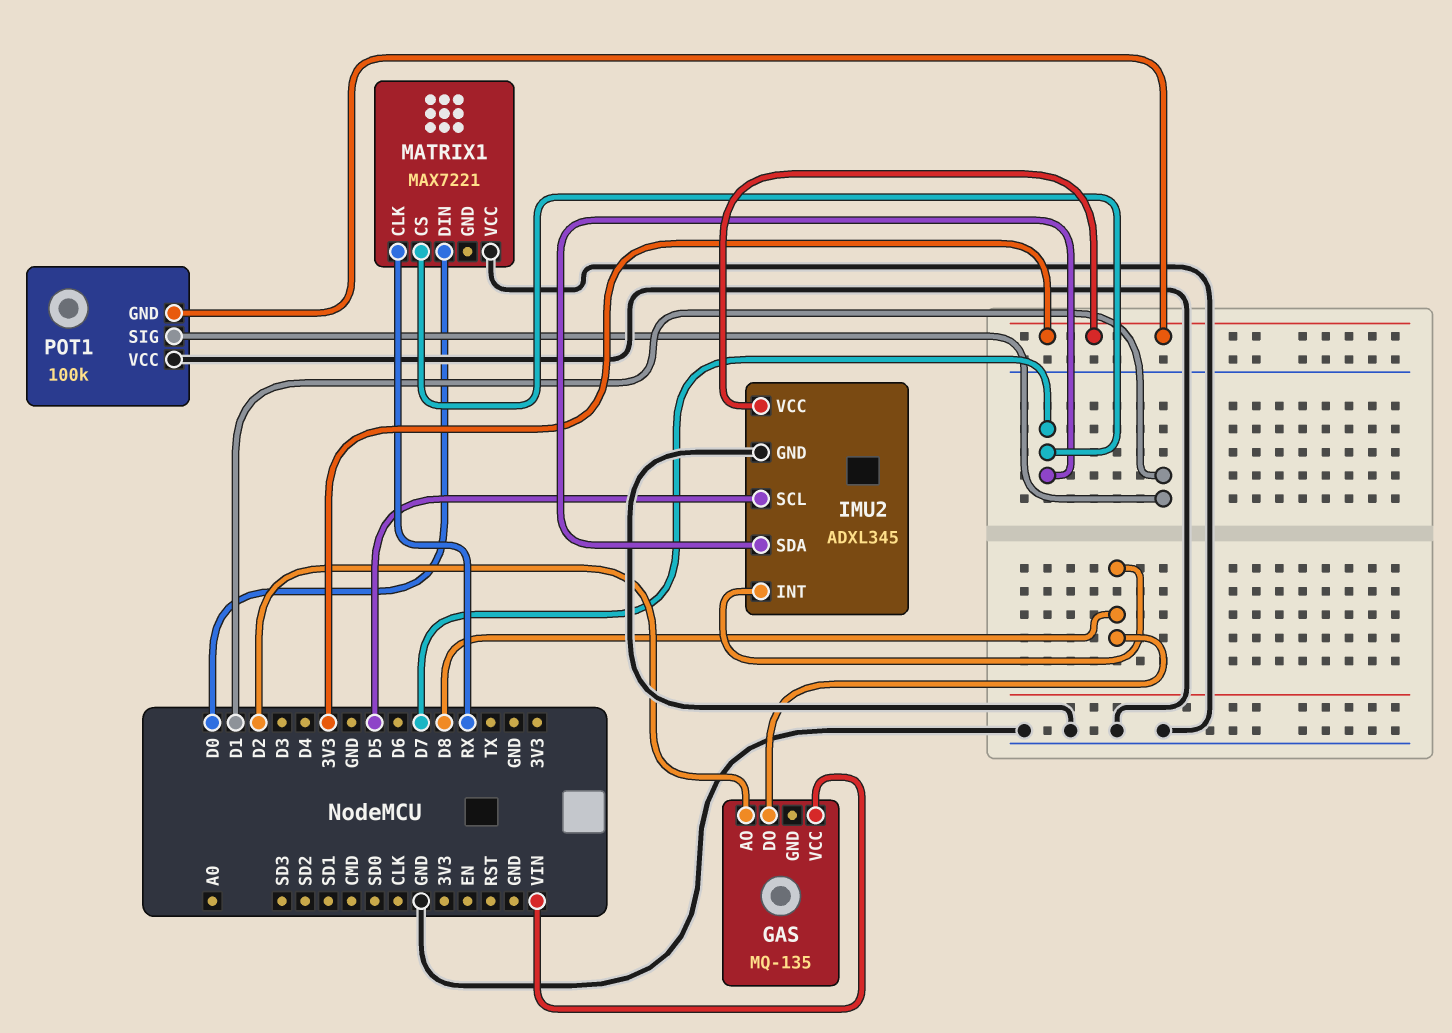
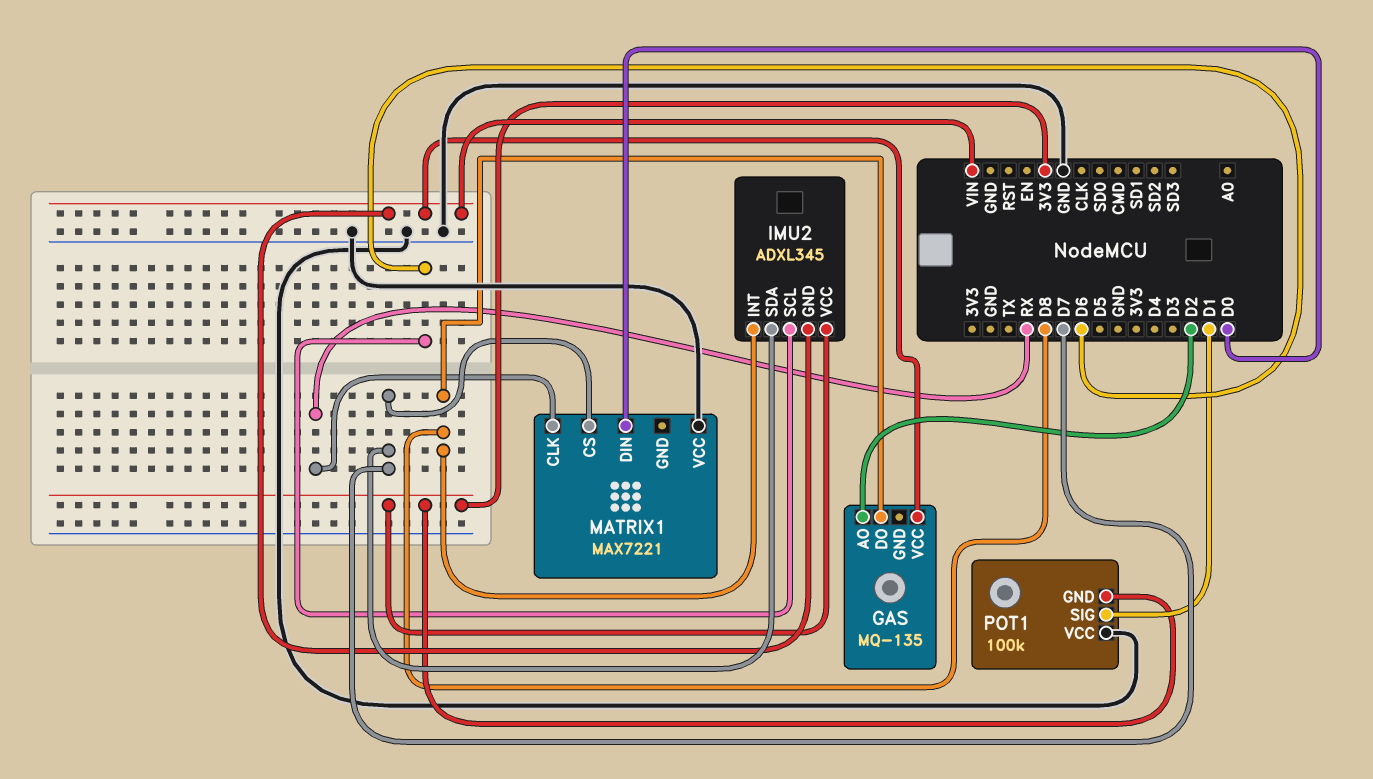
IMU2 pin GND: GND -> VIN
IMU2 pin SCL: D5 -> D6

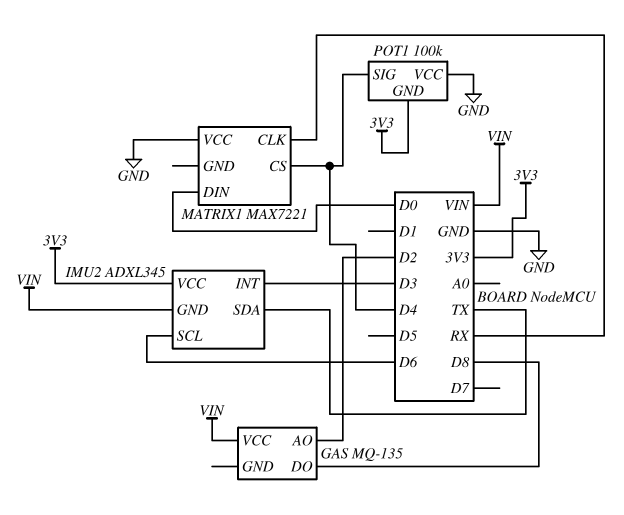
IMU2 pin INT: D8 -> D3
IMU2 pin SDA: D7 -> TX
MATRIX1 pin CS: D7 -> D4
POT1 pin SIG: D1 -> D4

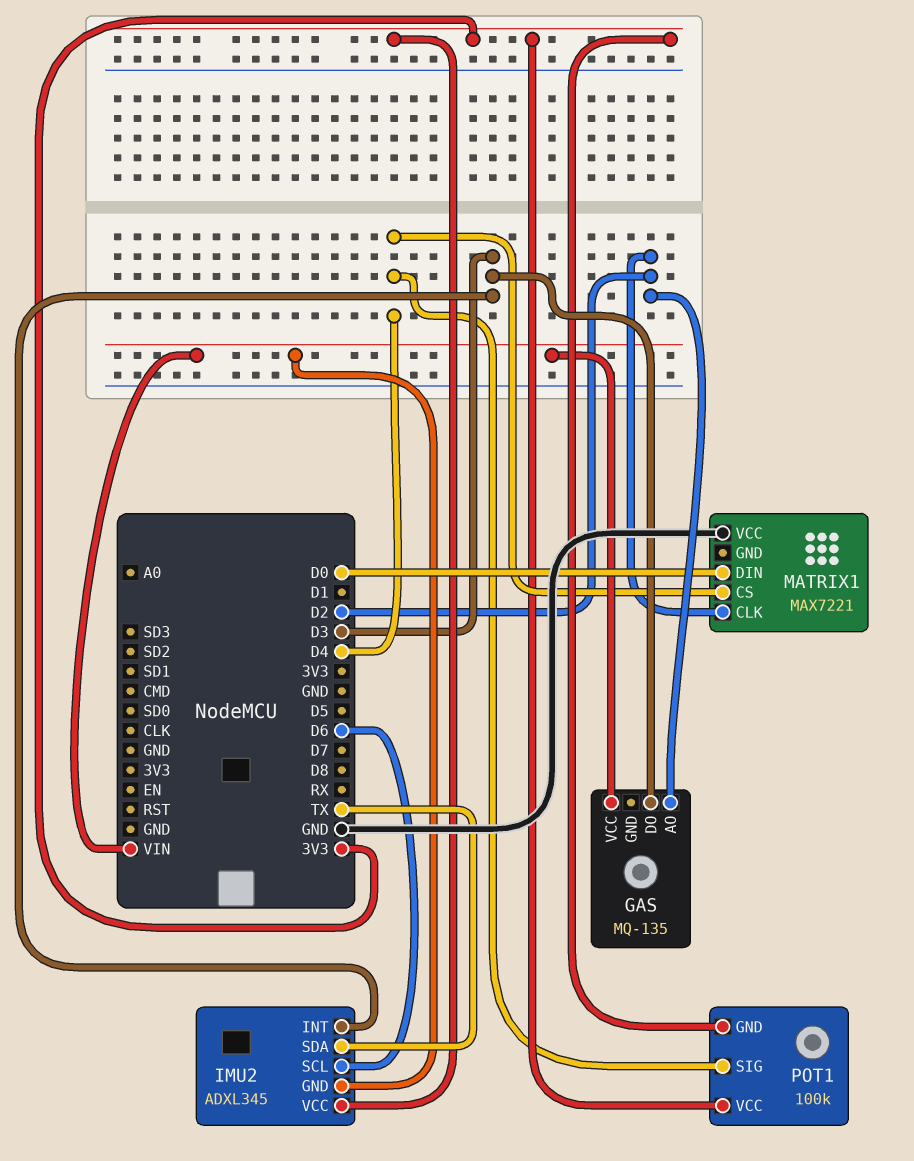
GAS pin DO: D8 -> D3
MATRIX1 pin CLK: RX -> D2
POT1 pin VCC: GND -> 3V3

